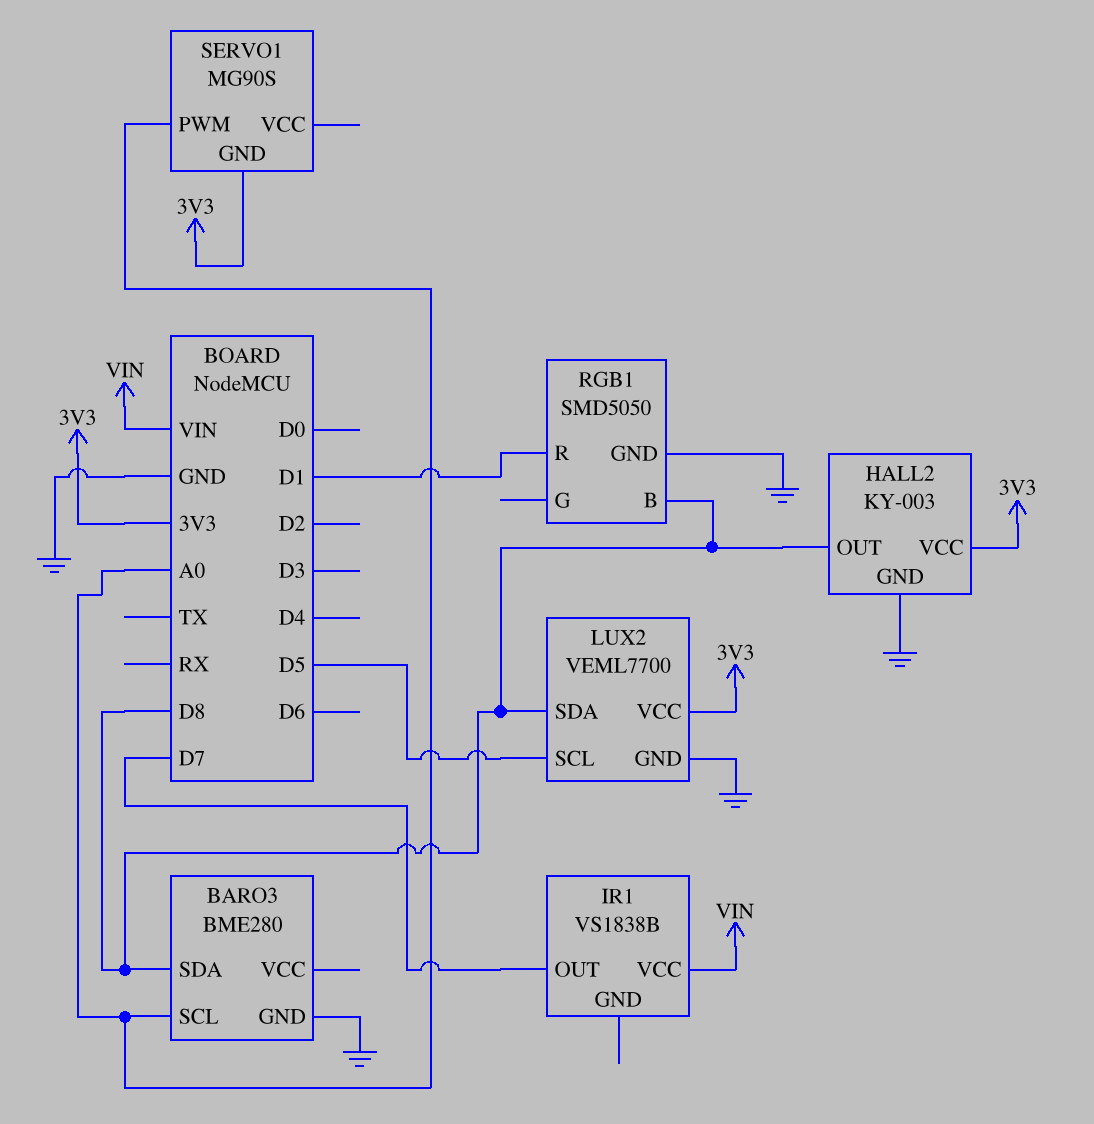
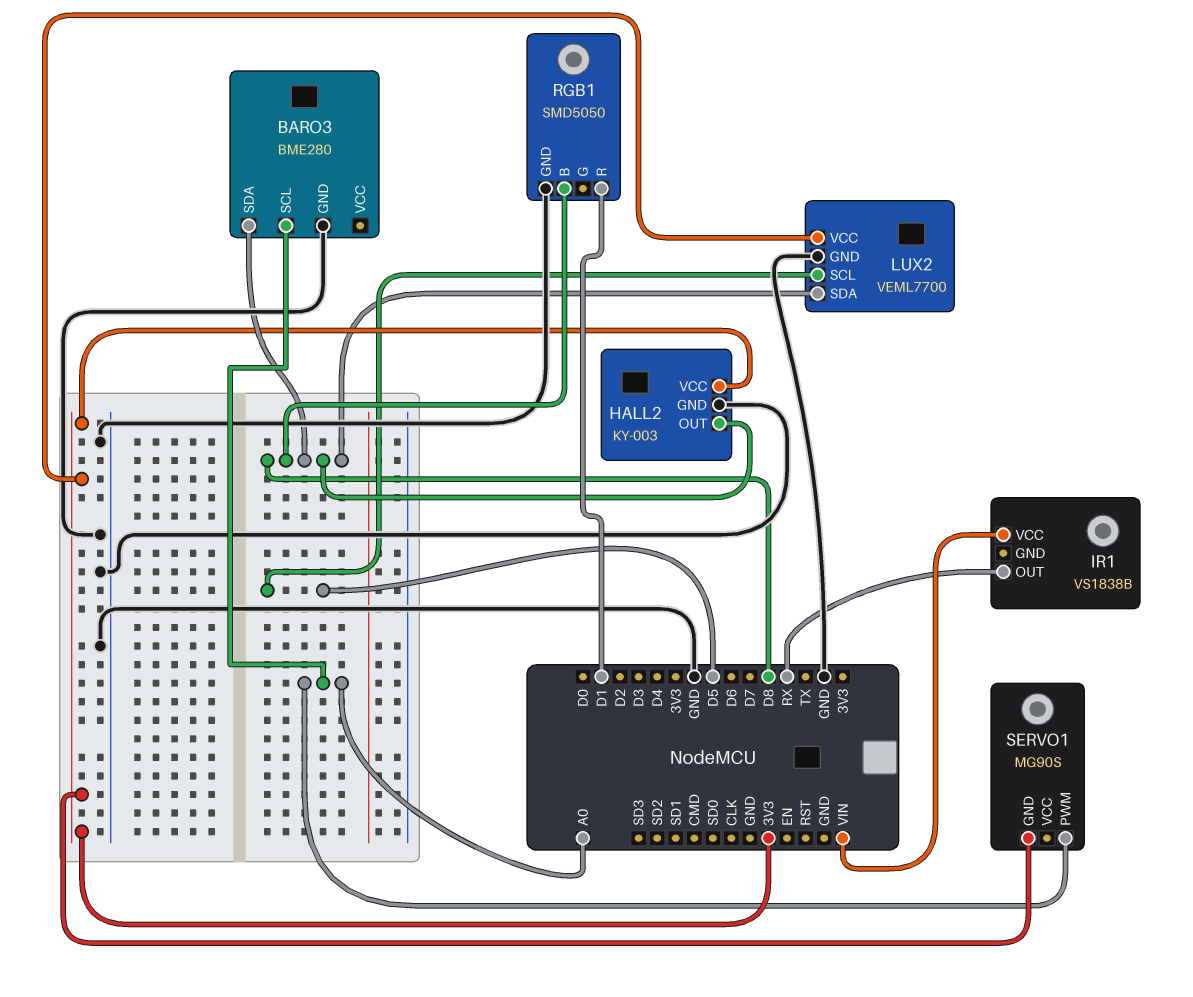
IR1 pin OUT: D7 -> RX

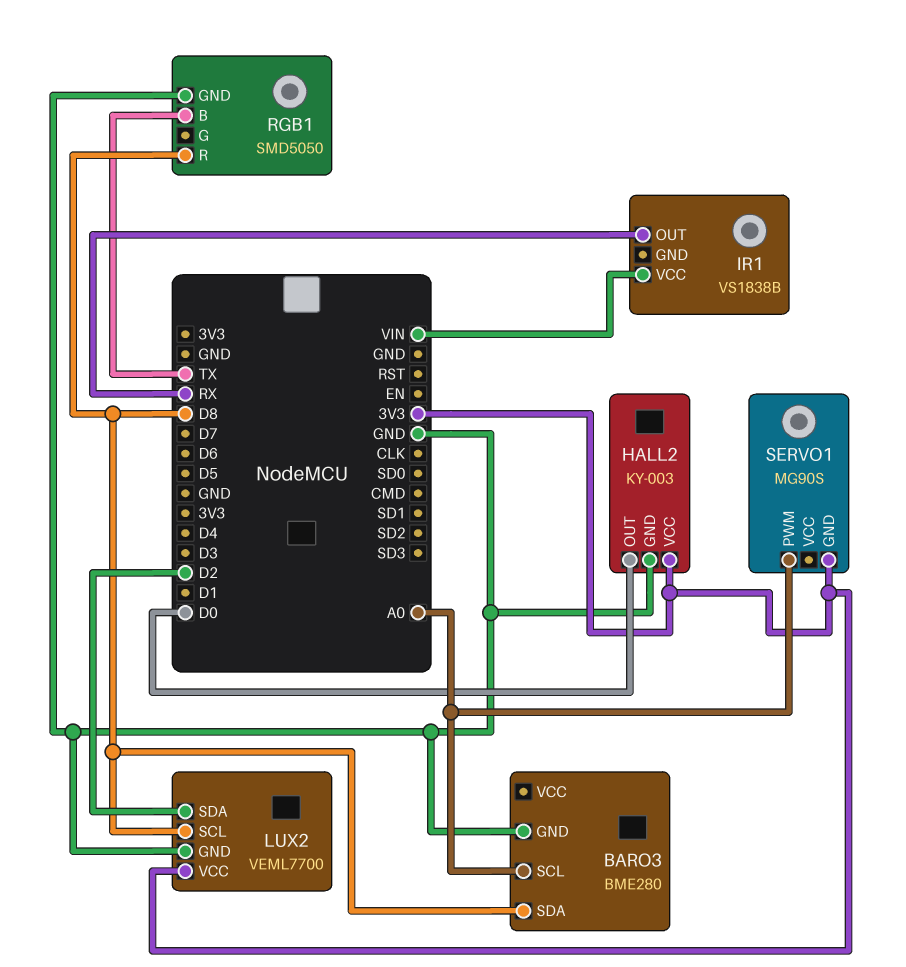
HALL2 pin OUT: D8 -> D0
LUX2 pin SCL: D5 -> D8
LUX2 pin SDA: D8 -> D2
RGB1 pin B: D8 -> TX
RGB1 pin R: D1 -> D8

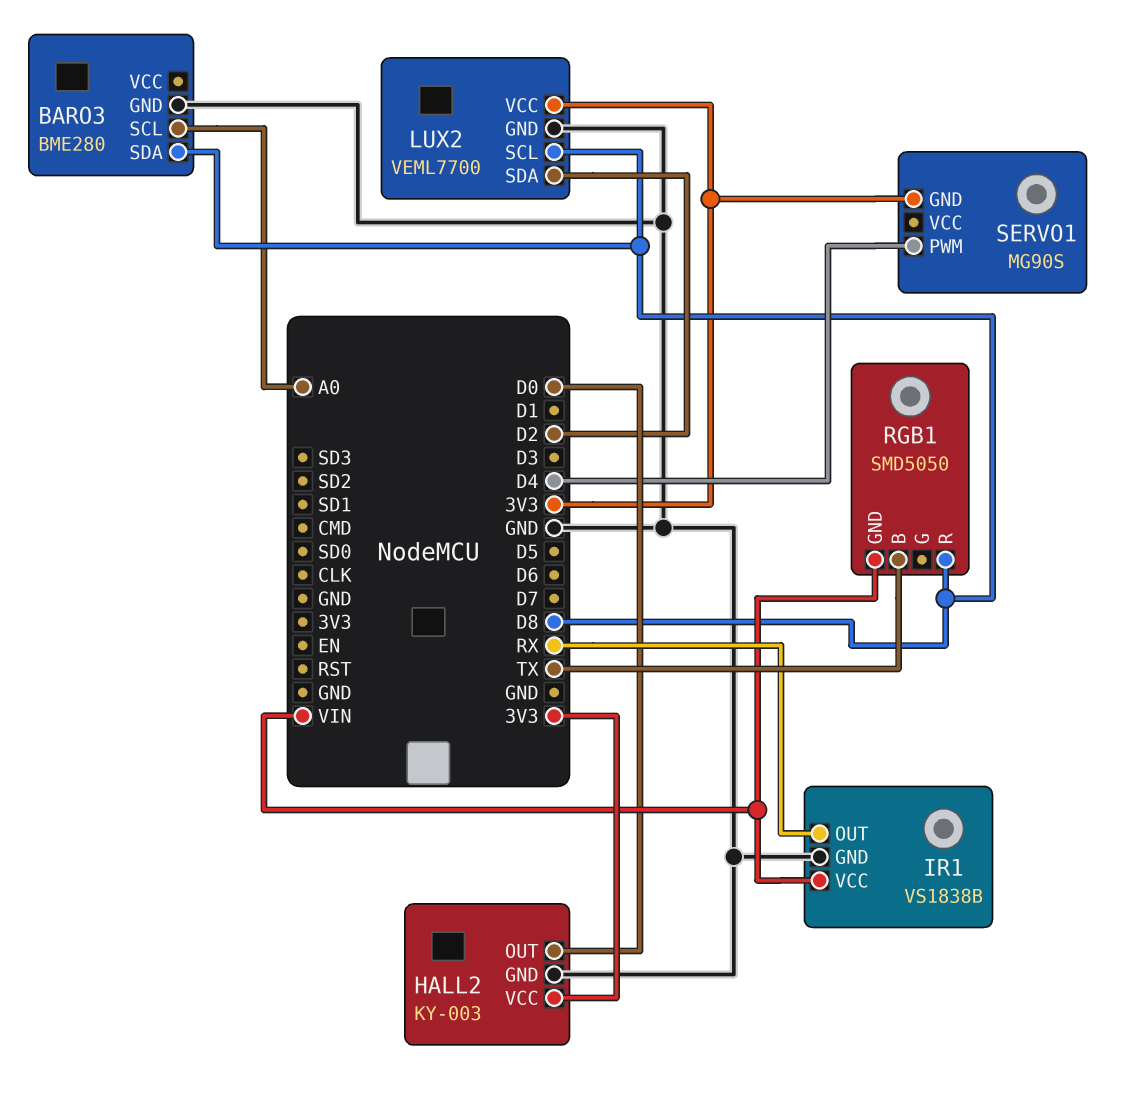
IR1 pin GND: none -> GND
RGB1 pin GND: GND -> VIN
SERVO1 pin PWM: A0 -> D4

